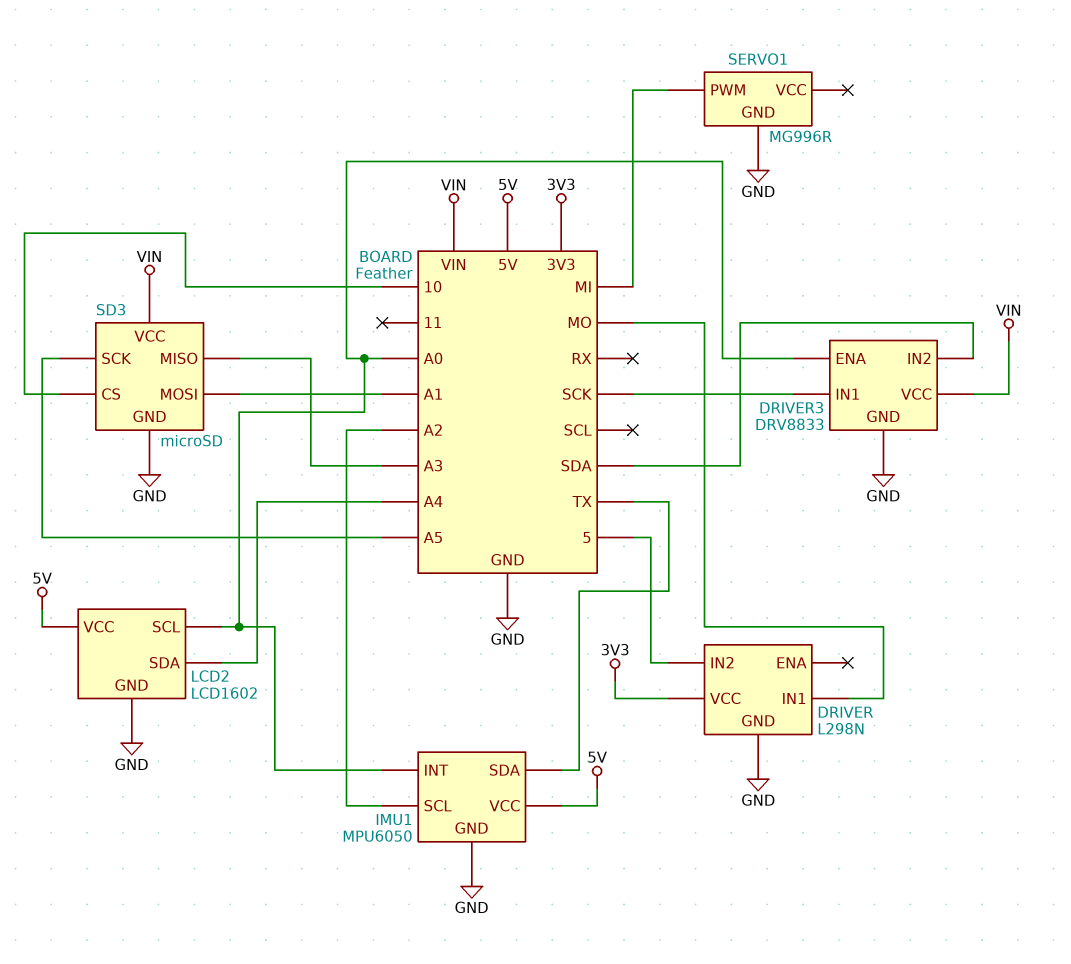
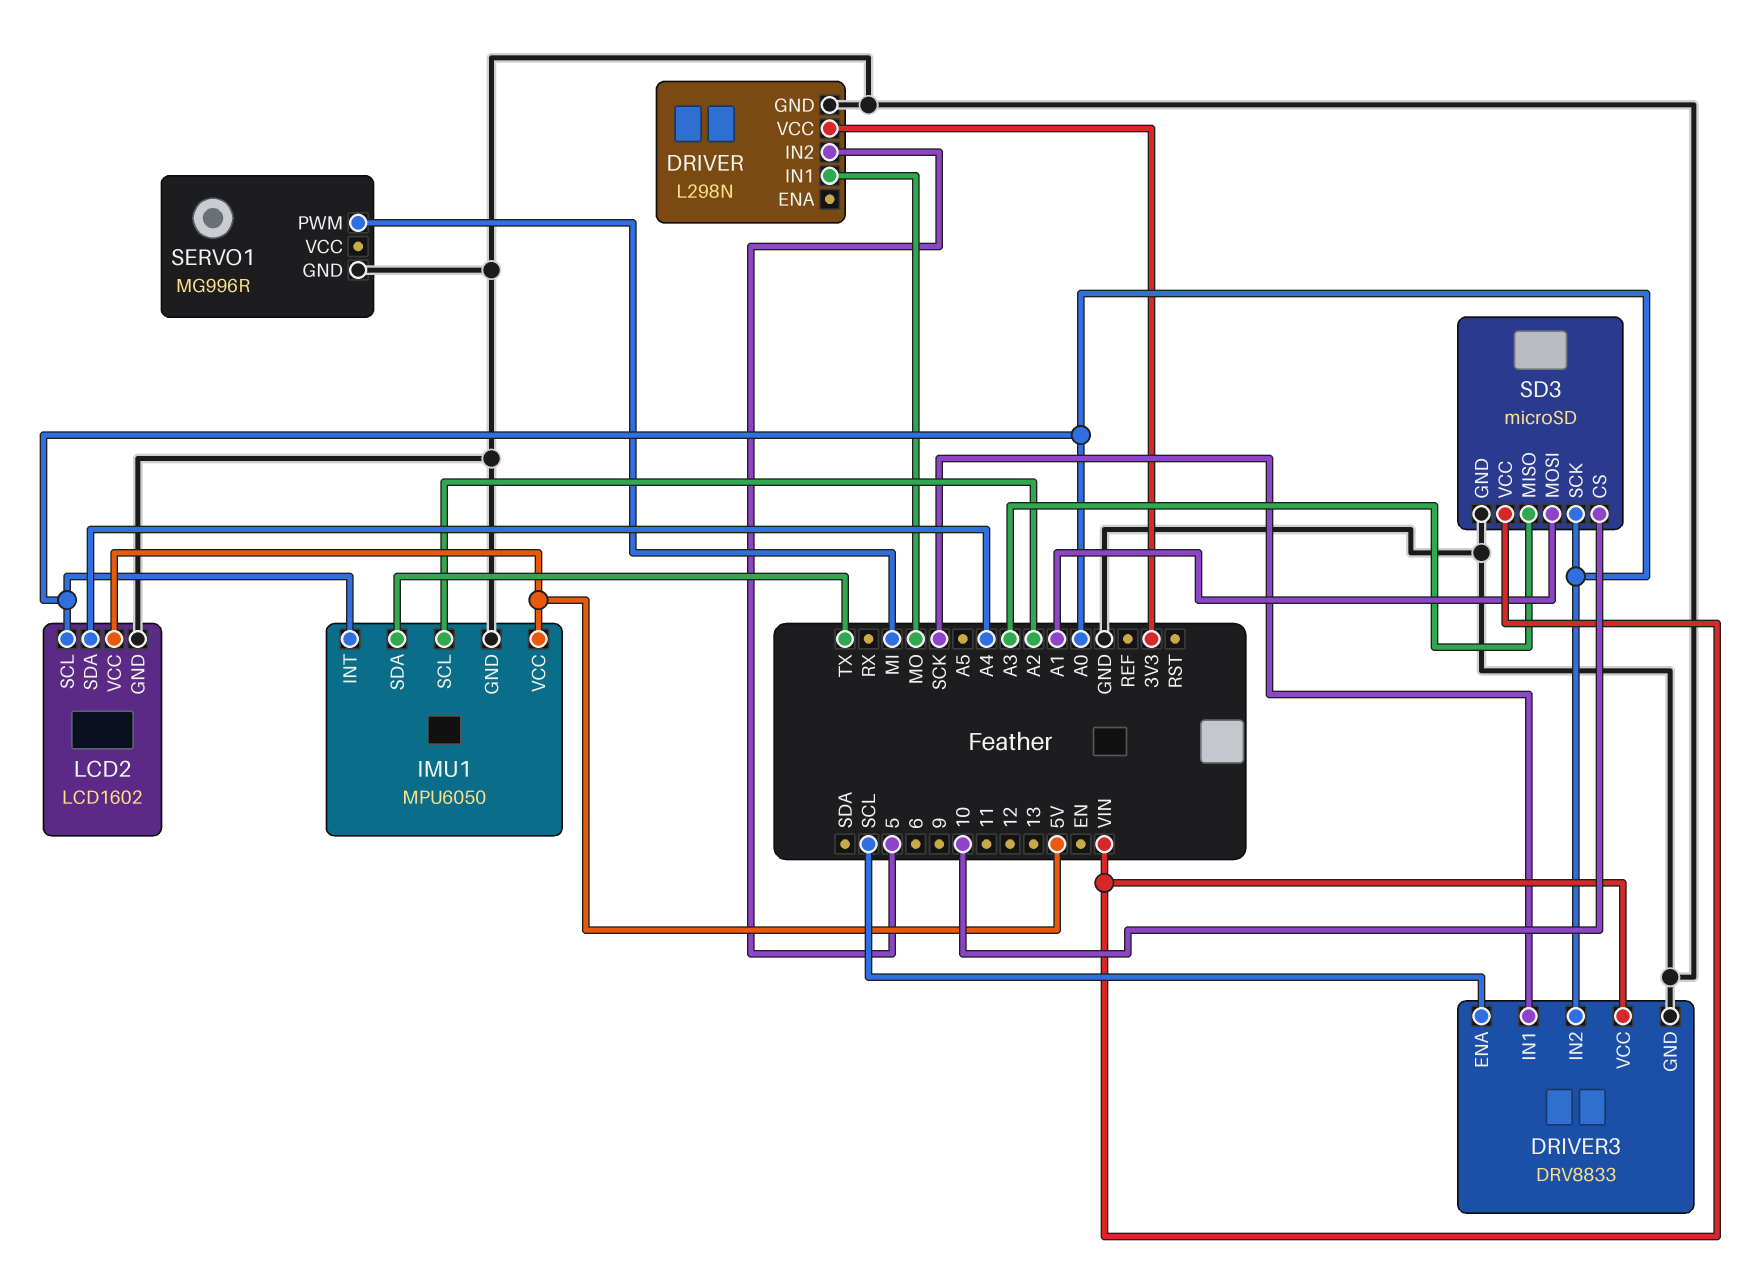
DRIVER3 pin ENA: A0 -> SCL
DRIVER3 pin IN2: SDA -> A0
SD3 pin SCK: A5 -> A0

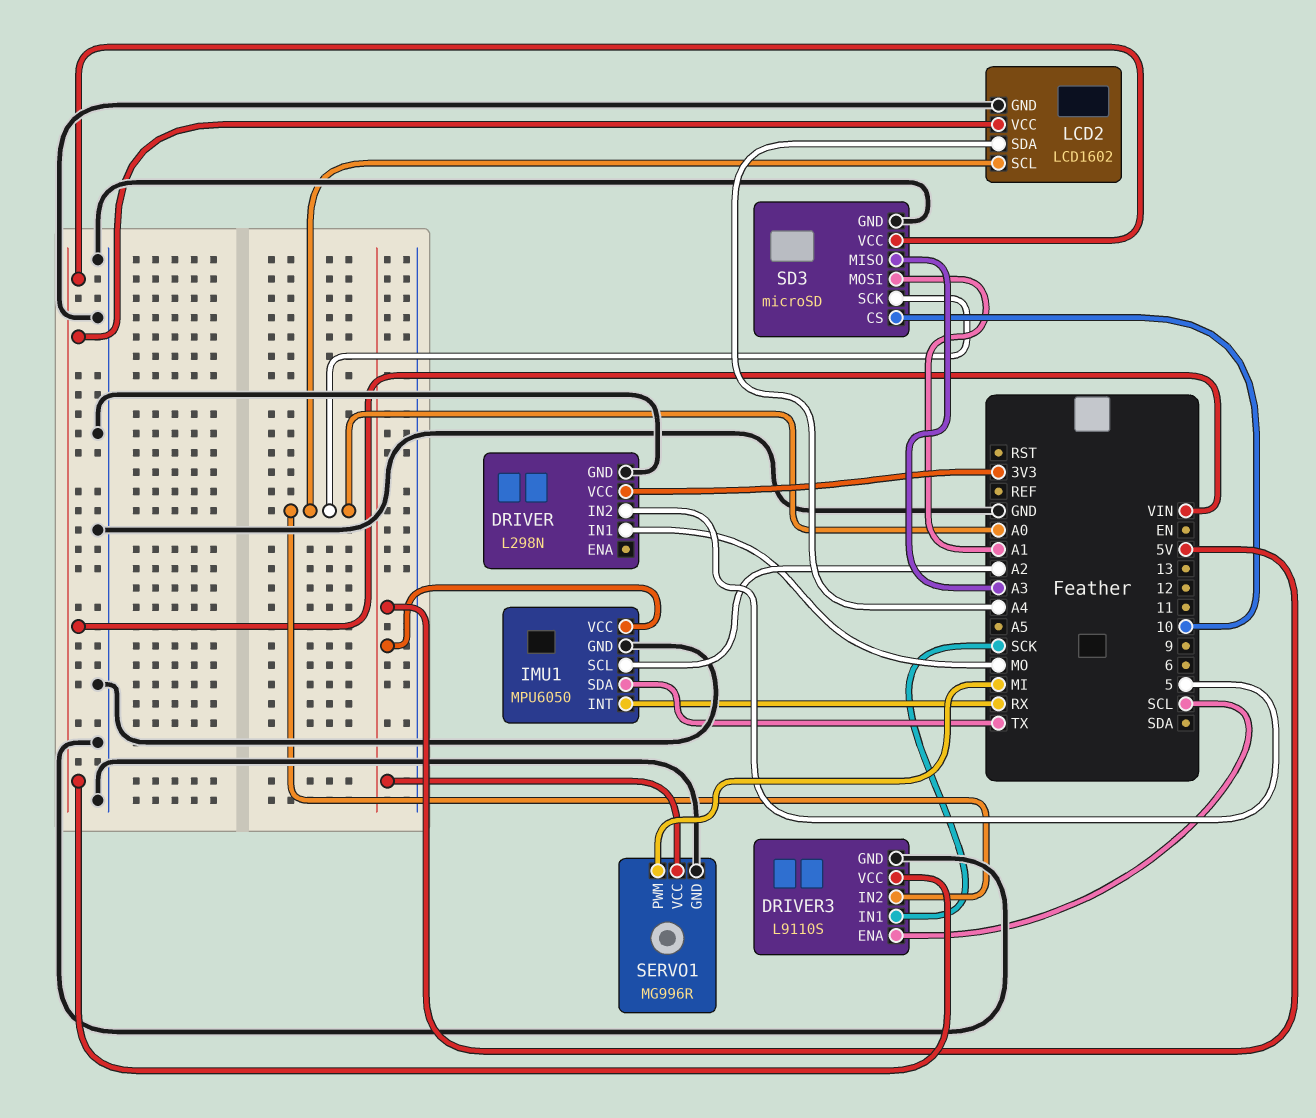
DRIVER3: DRV8833 -> L9110S
IMU1 pin INT: A0 -> RX
LCD2 pin VCC: 5V -> VIN
SERVO1 pin VCC: none -> 5V

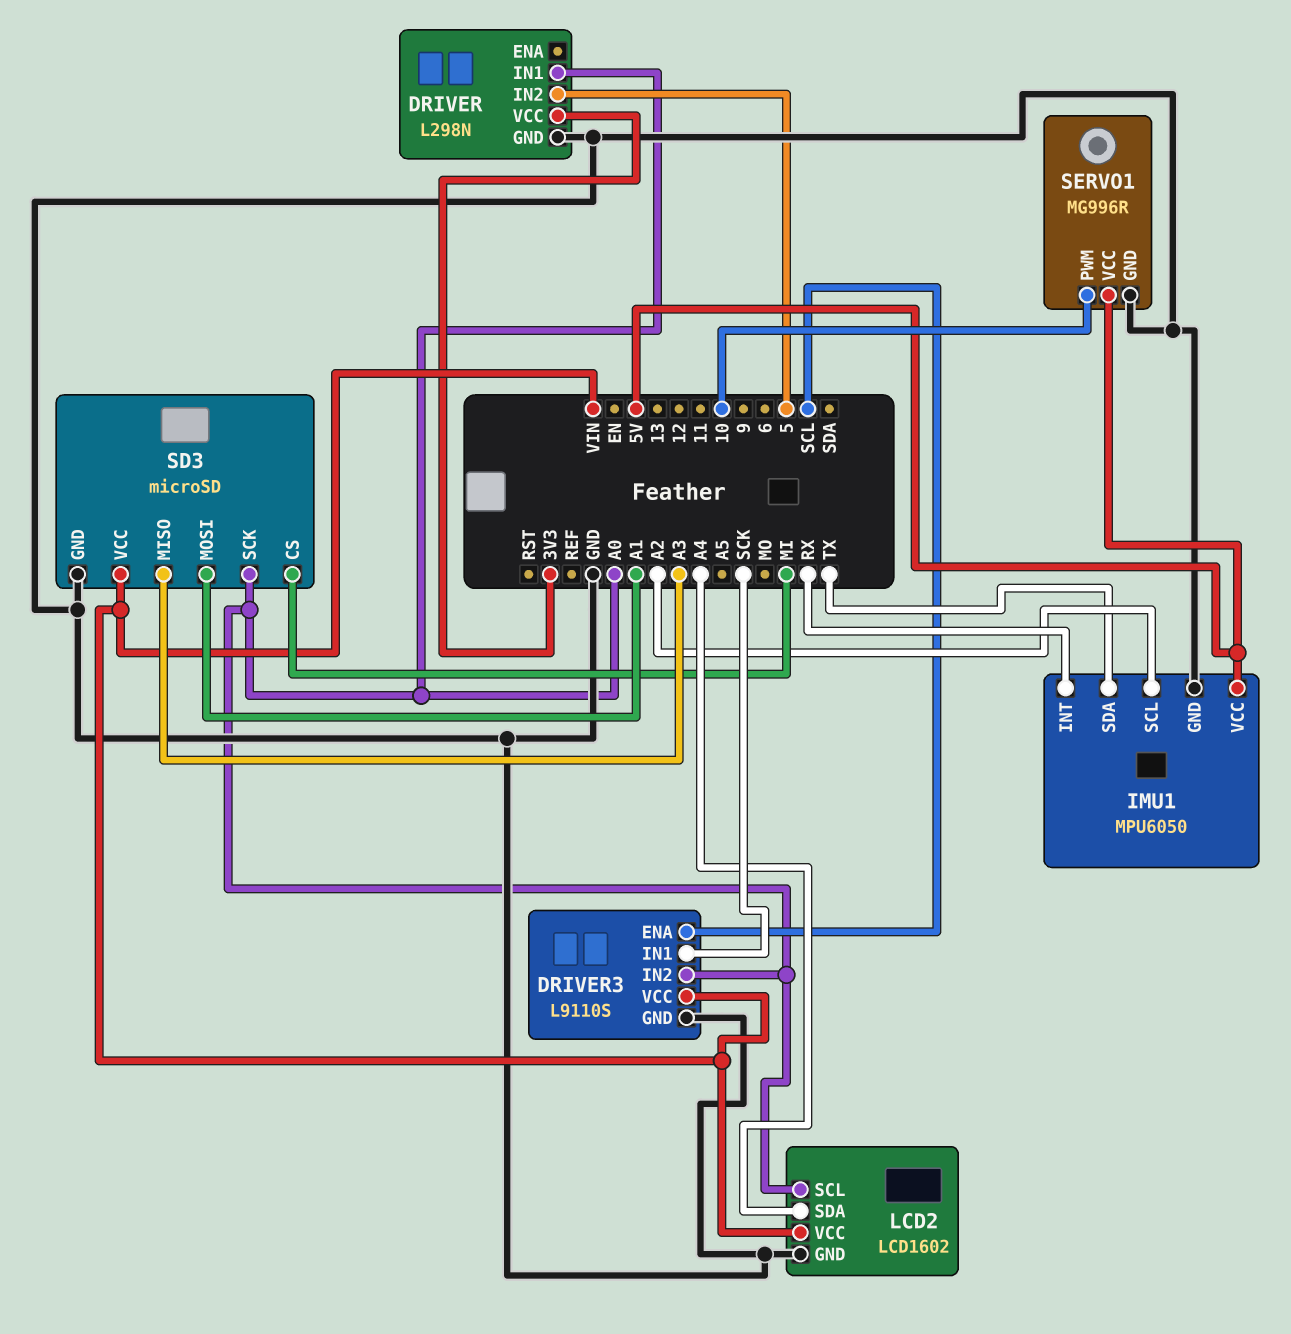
DRIVER pin IN1: MO -> A0
SD3 pin CS: 10 -> MI
SERVO1 pin PWM: MI -> 10

